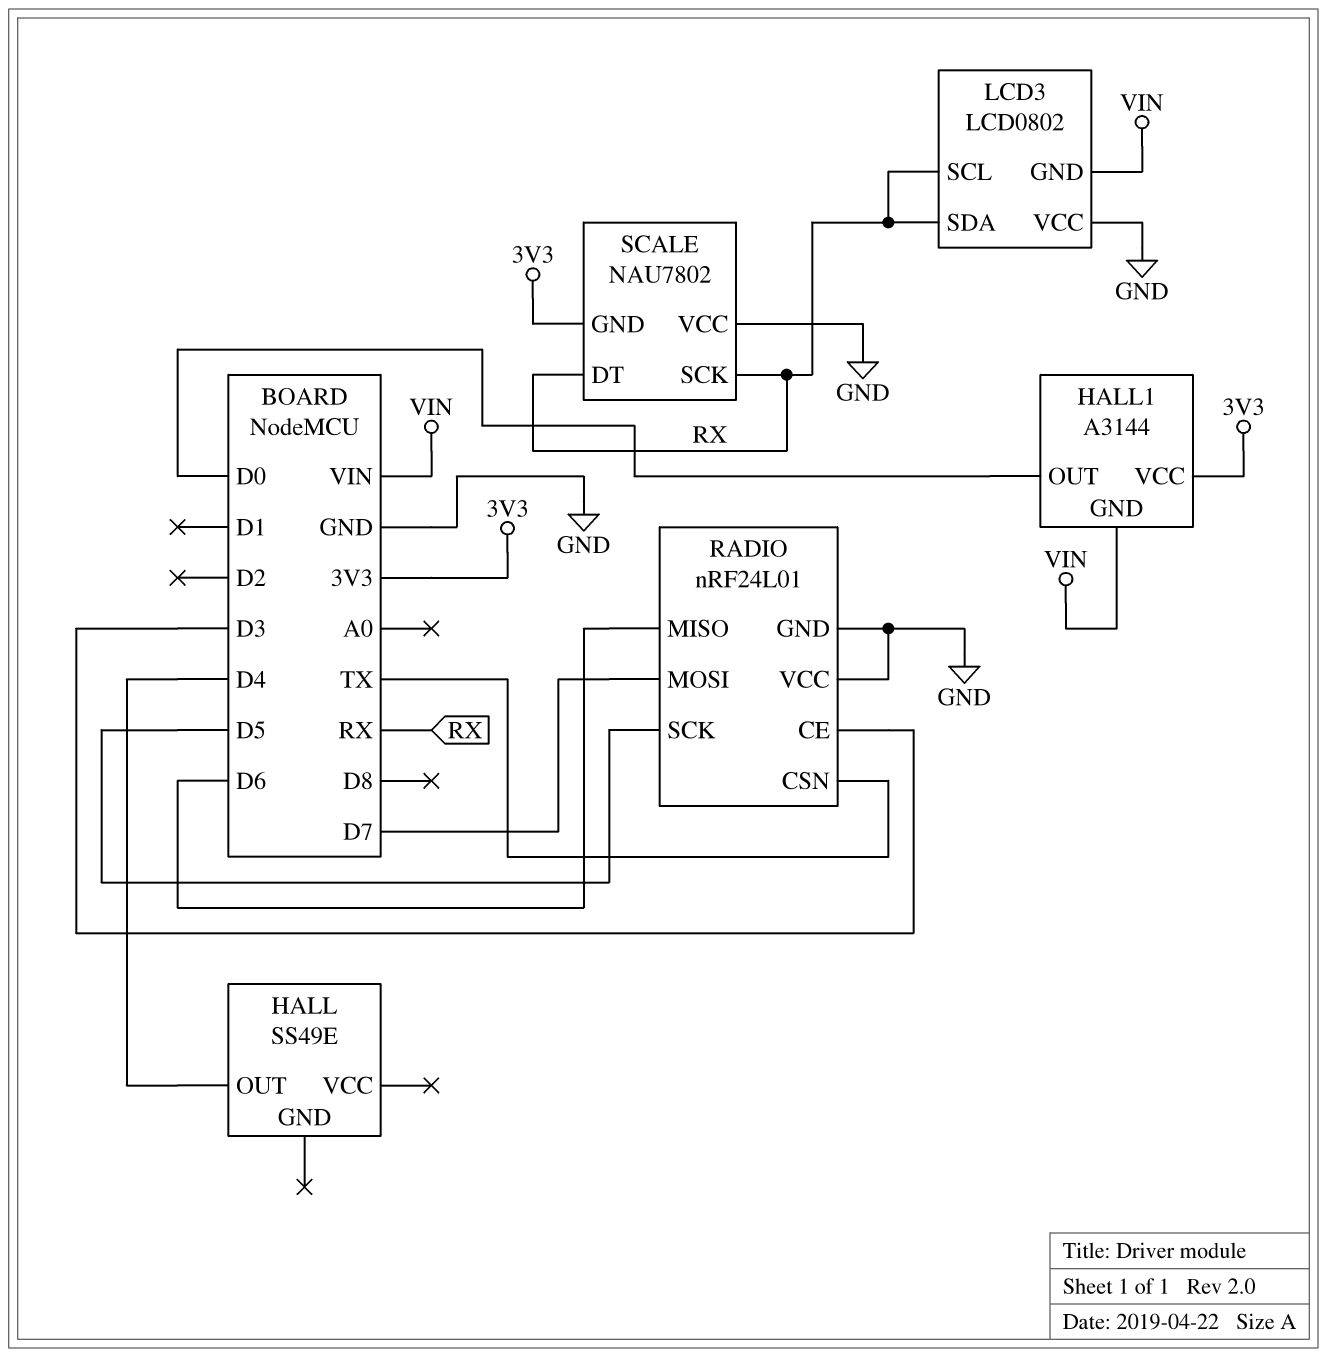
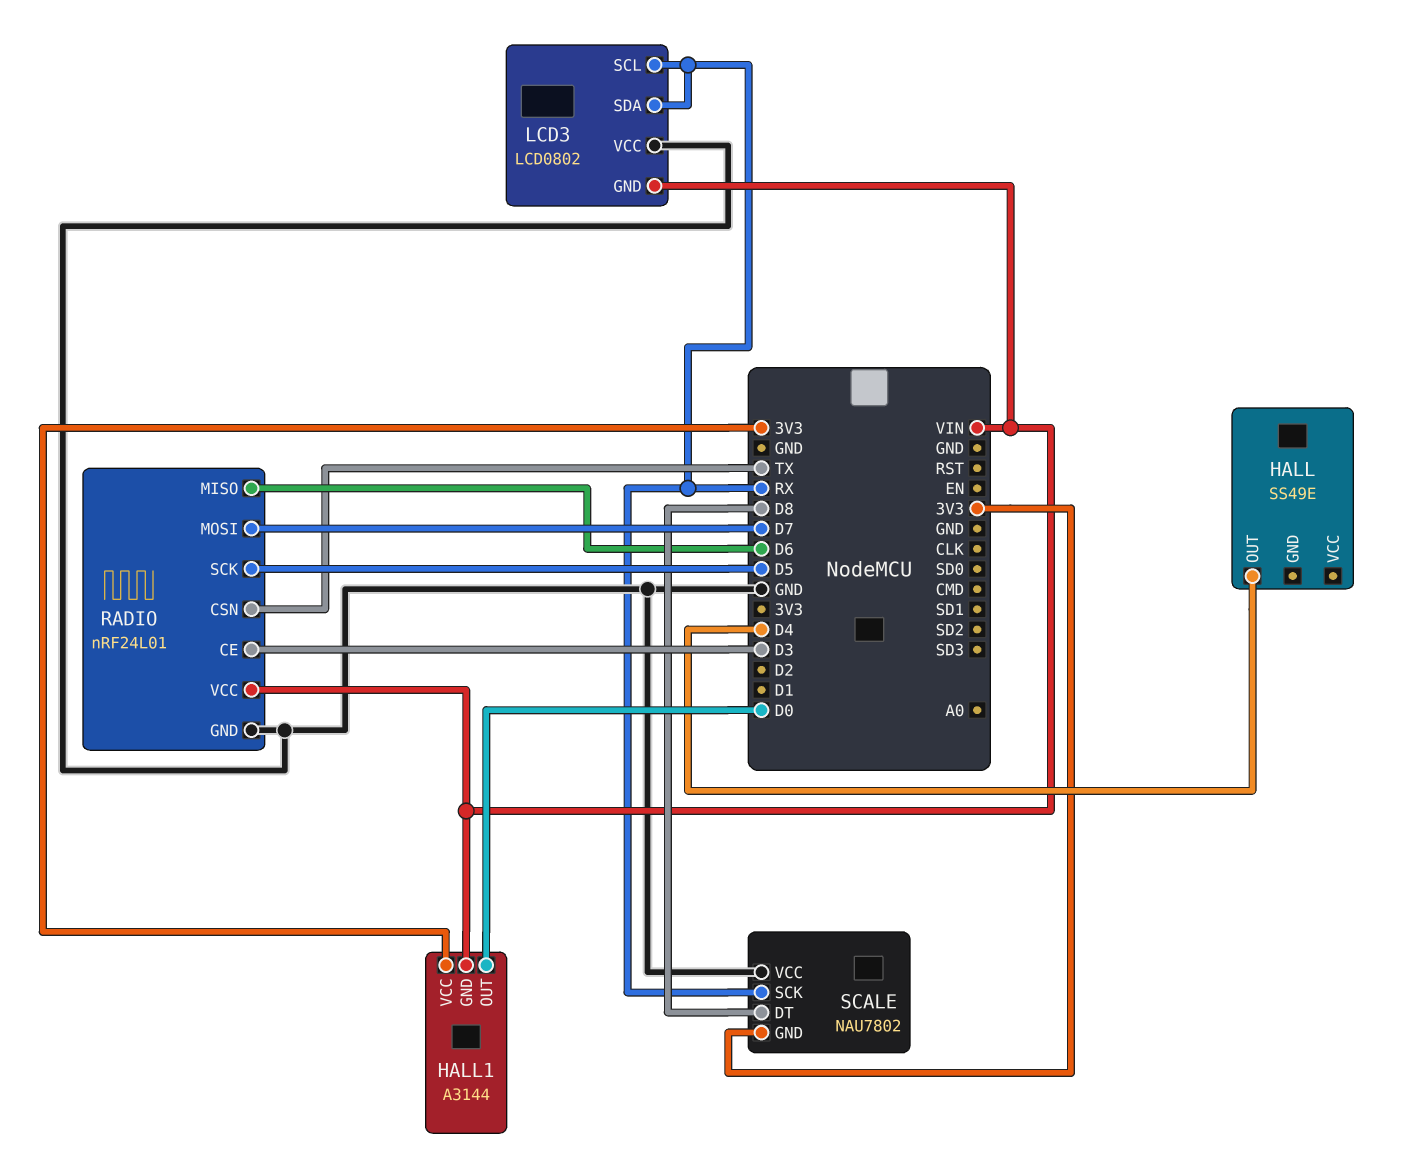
RADIO pin VCC: GND -> VIN
SCALE pin DT: RX -> D8

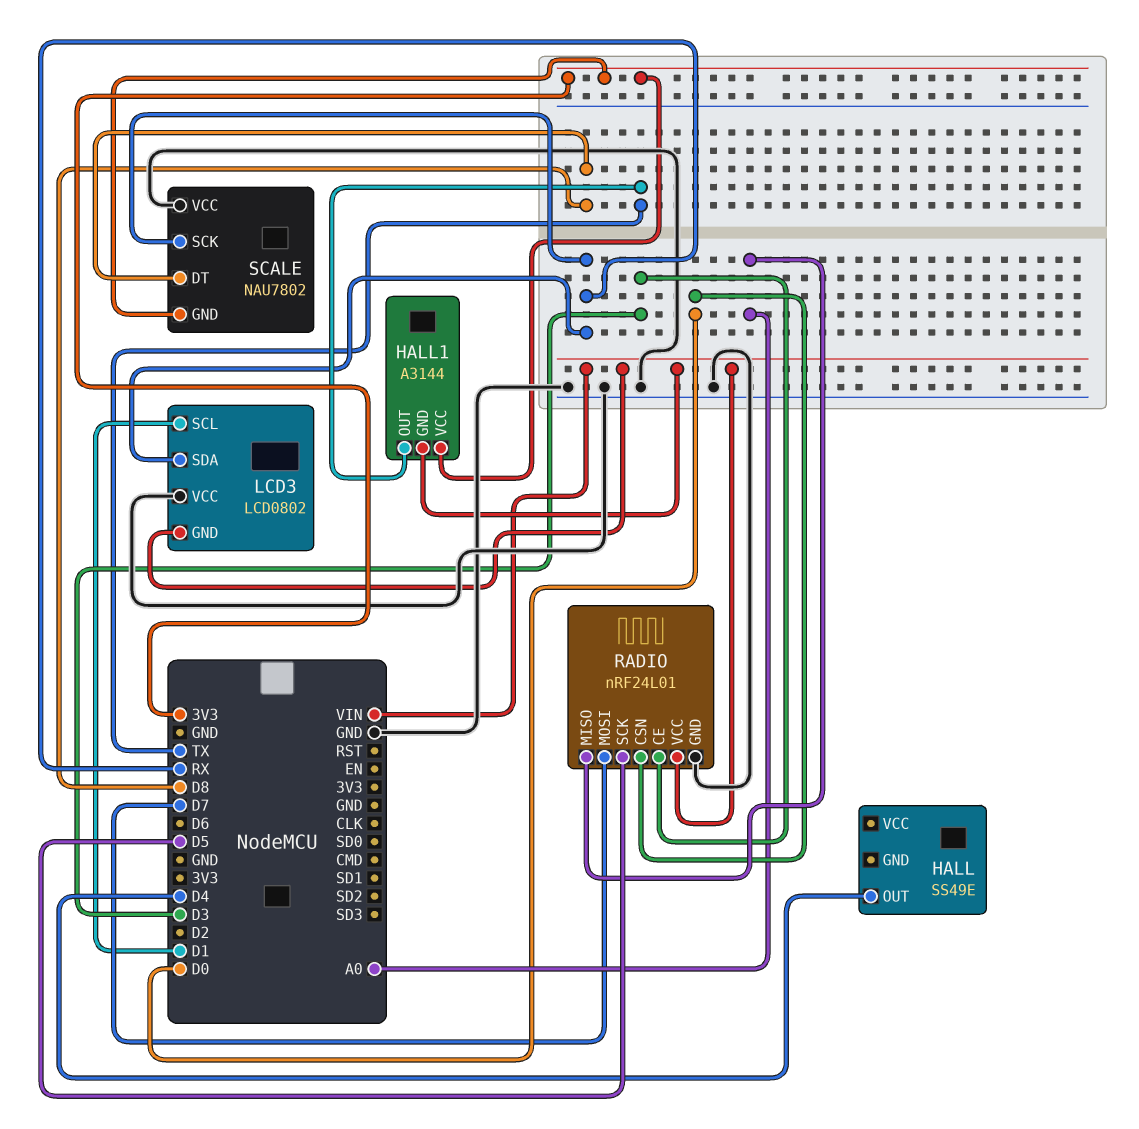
HALL1 pin OUT: D0 -> TX
LCD3 pin SCL: RX -> D1
RADIO pin CSN: TX -> D0
RADIO pin MISO: D6 -> A0

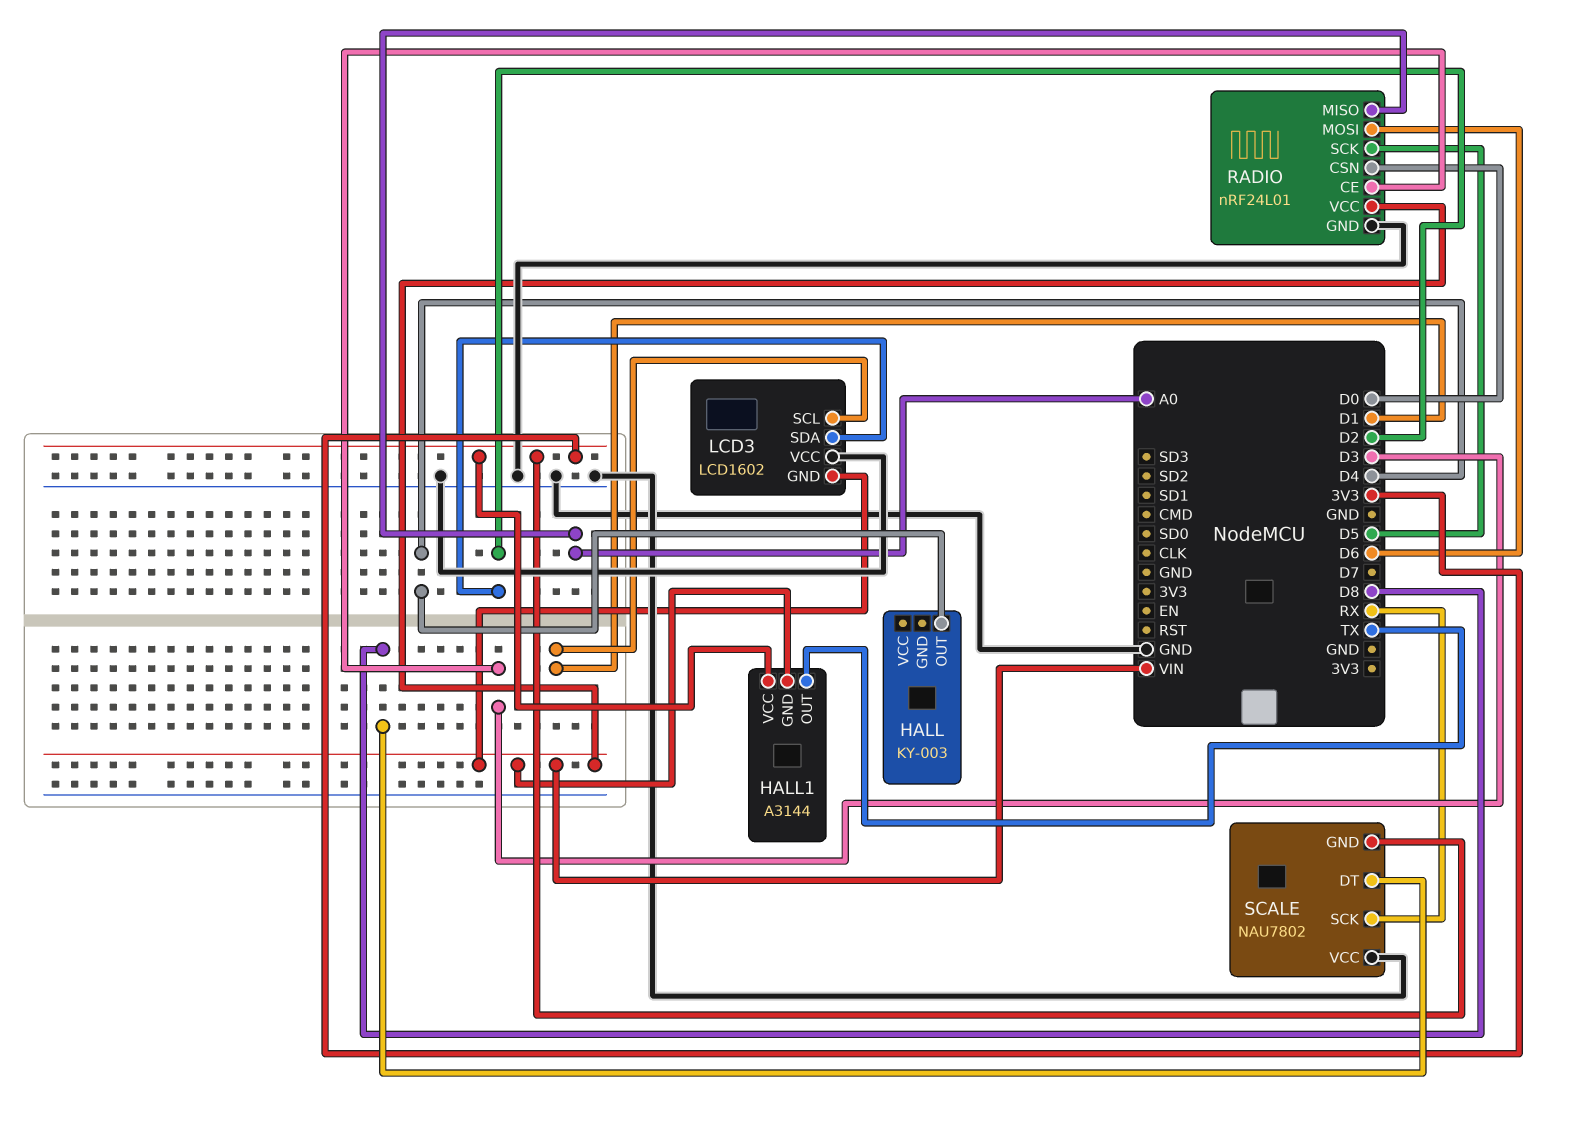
HALL: SS49E -> KY-003
LCD3: LCD0802 -> LCD1602
LCD3 pin SDA: RX -> D2
RADIO pin MOSI: D7 -> D6

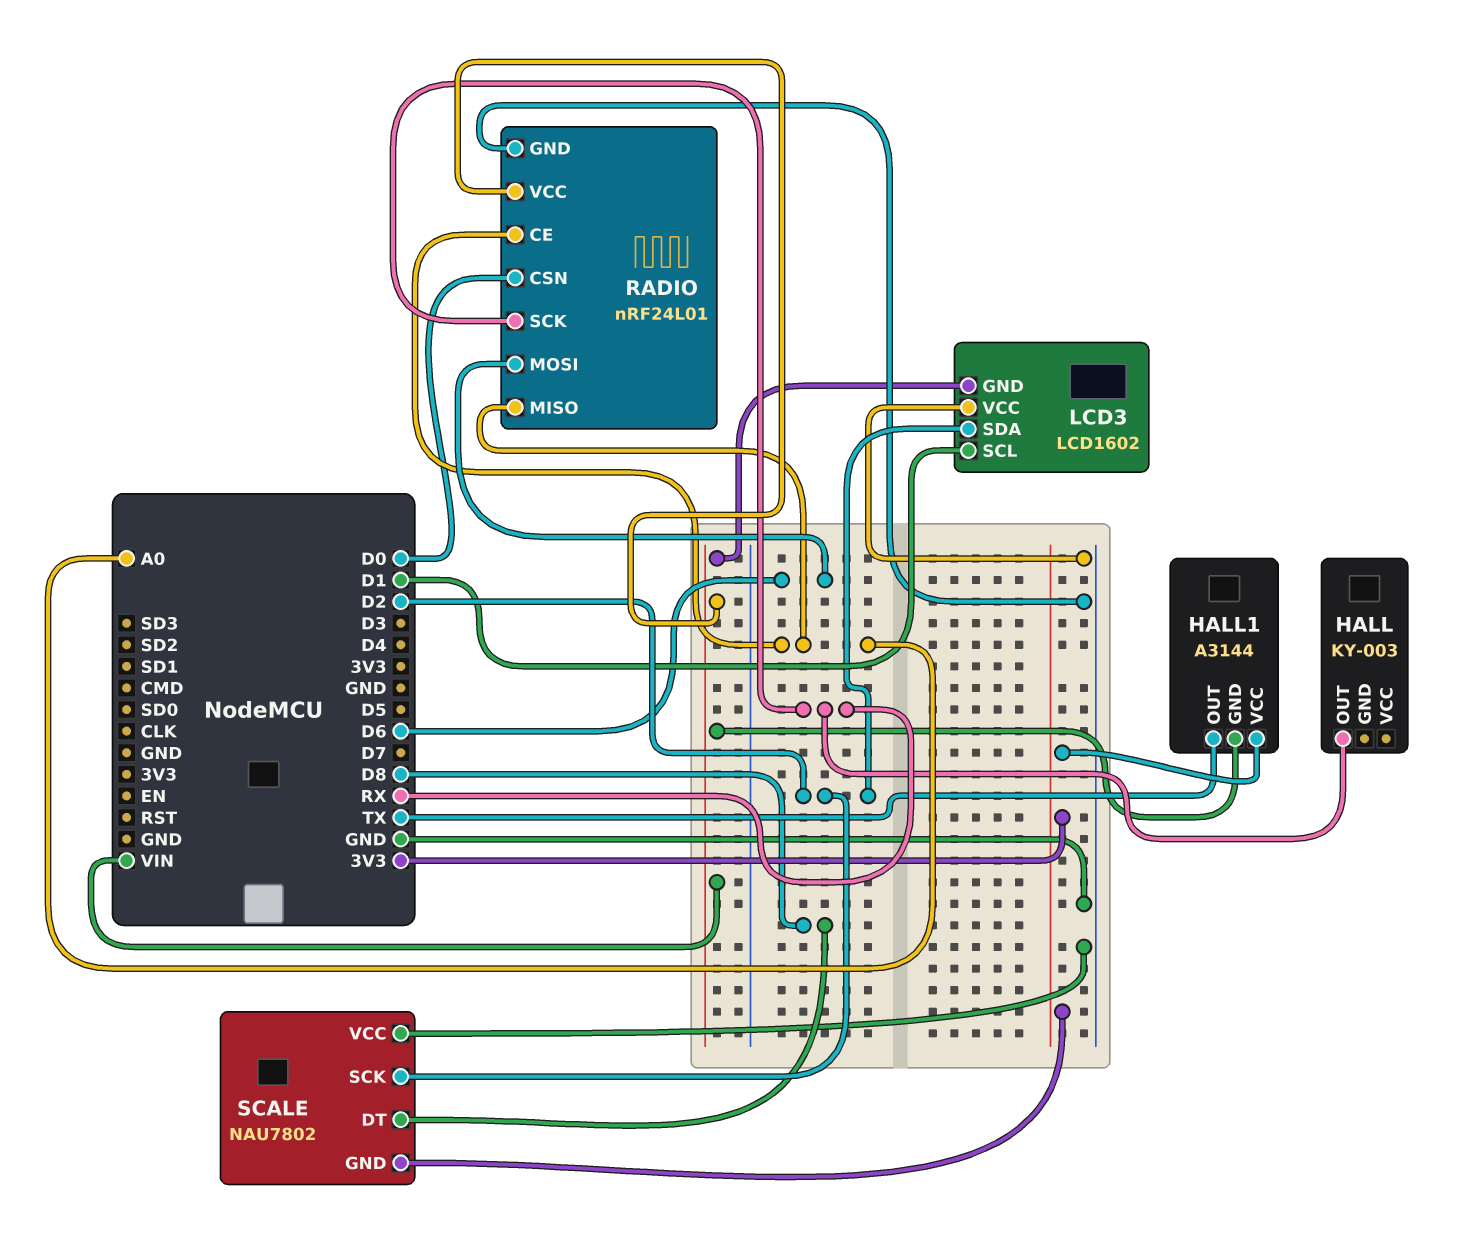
HALL pin OUT: D4 -> RX
RADIO pin CE: D3 -> A0
RADIO pin SCK: D5 -> RX
SCALE pin SCK: RX -> D2

